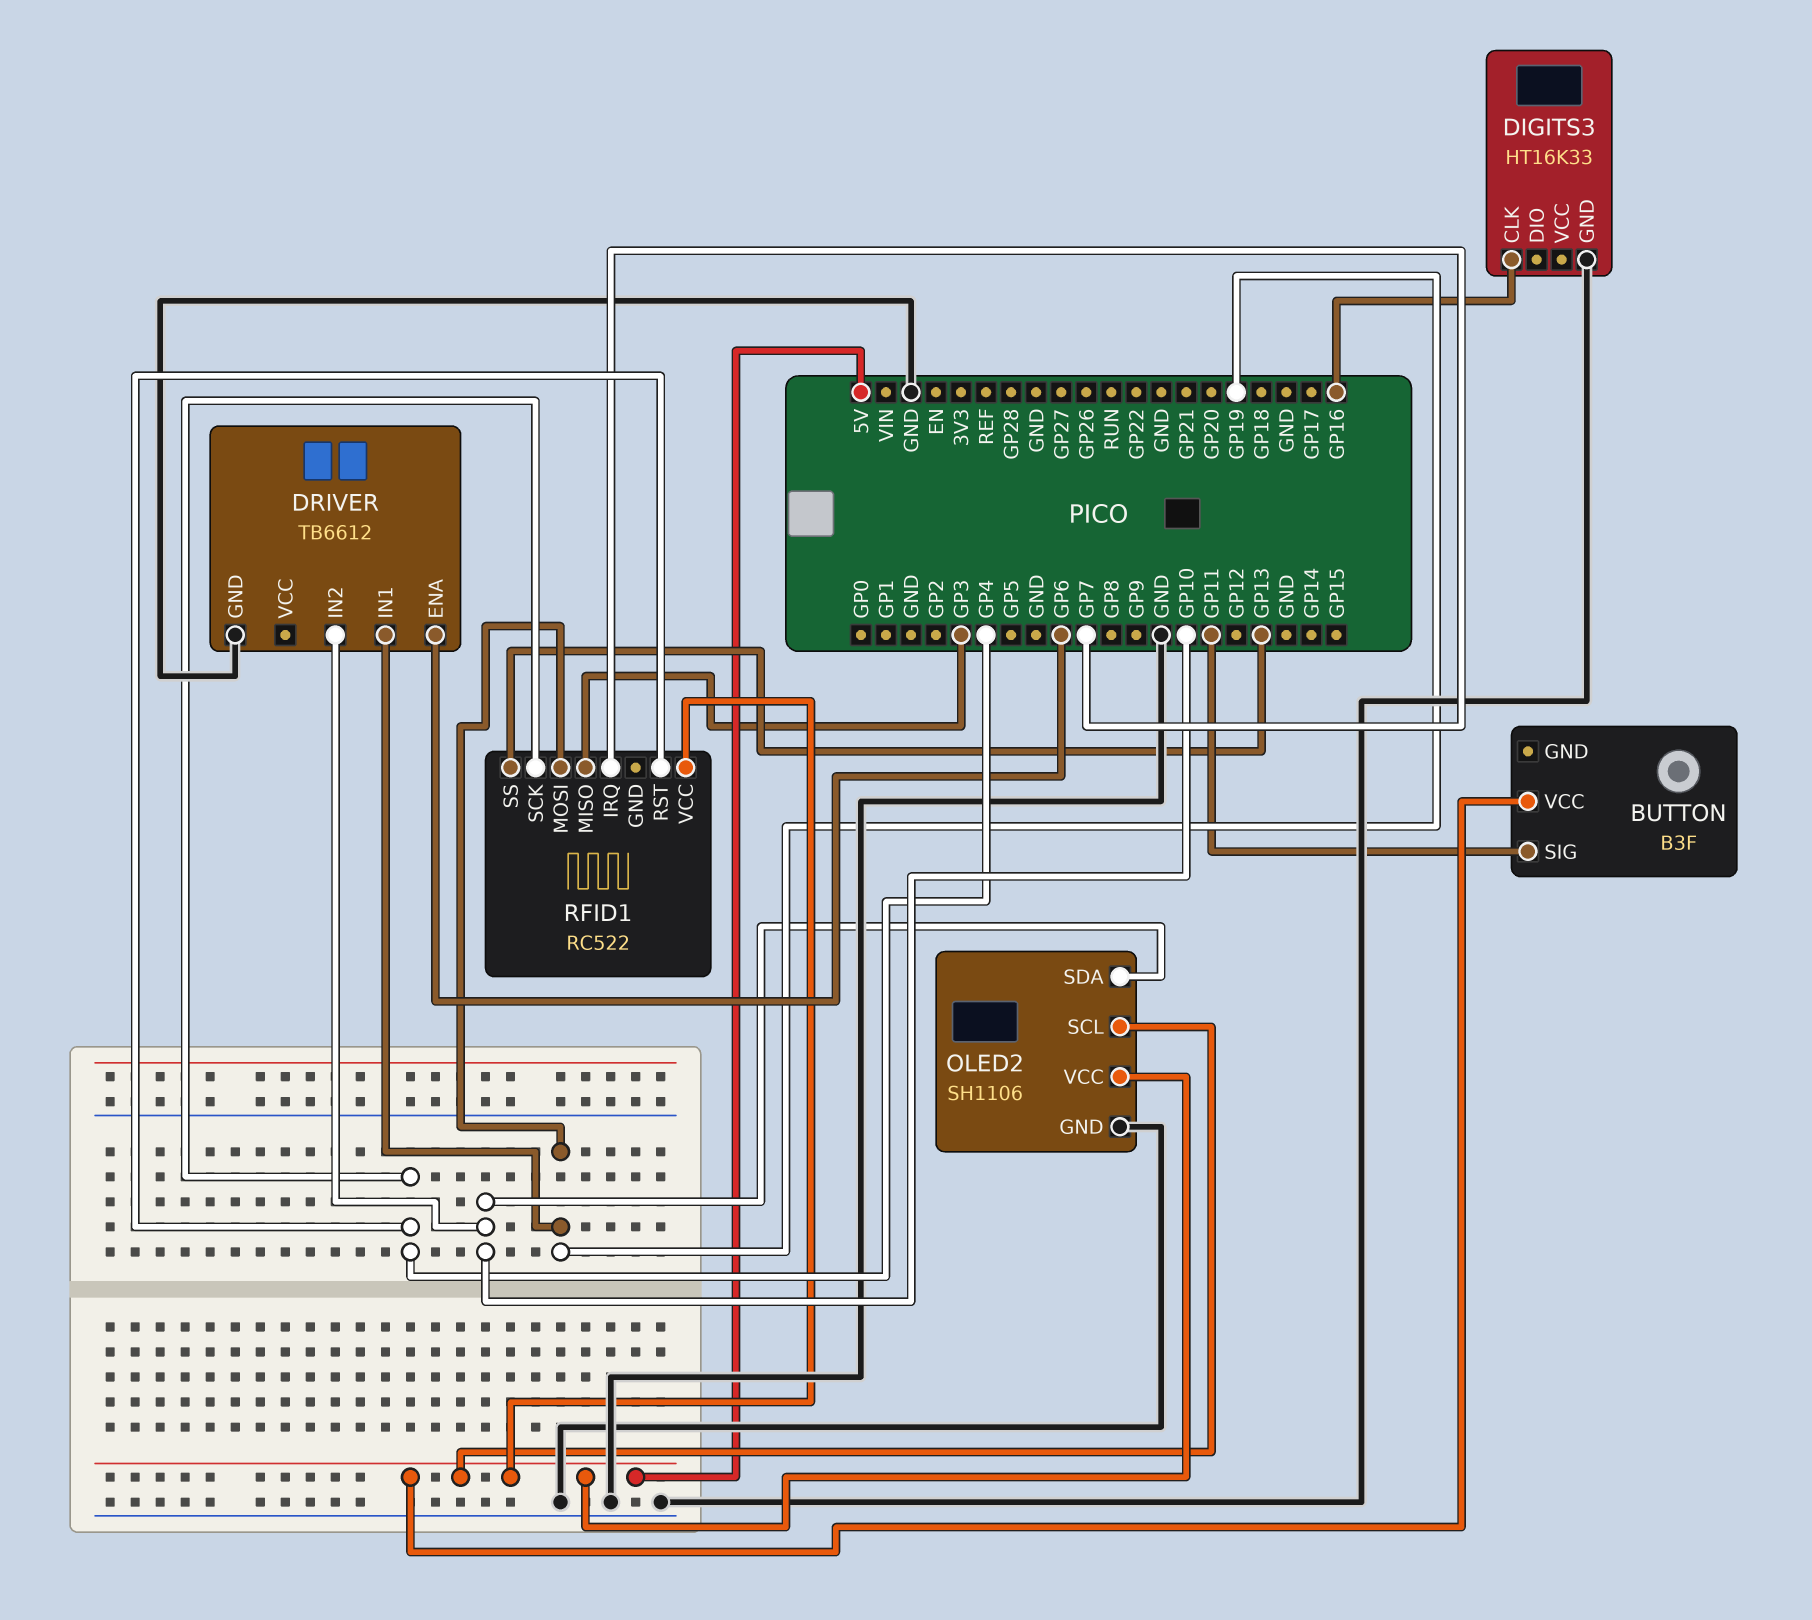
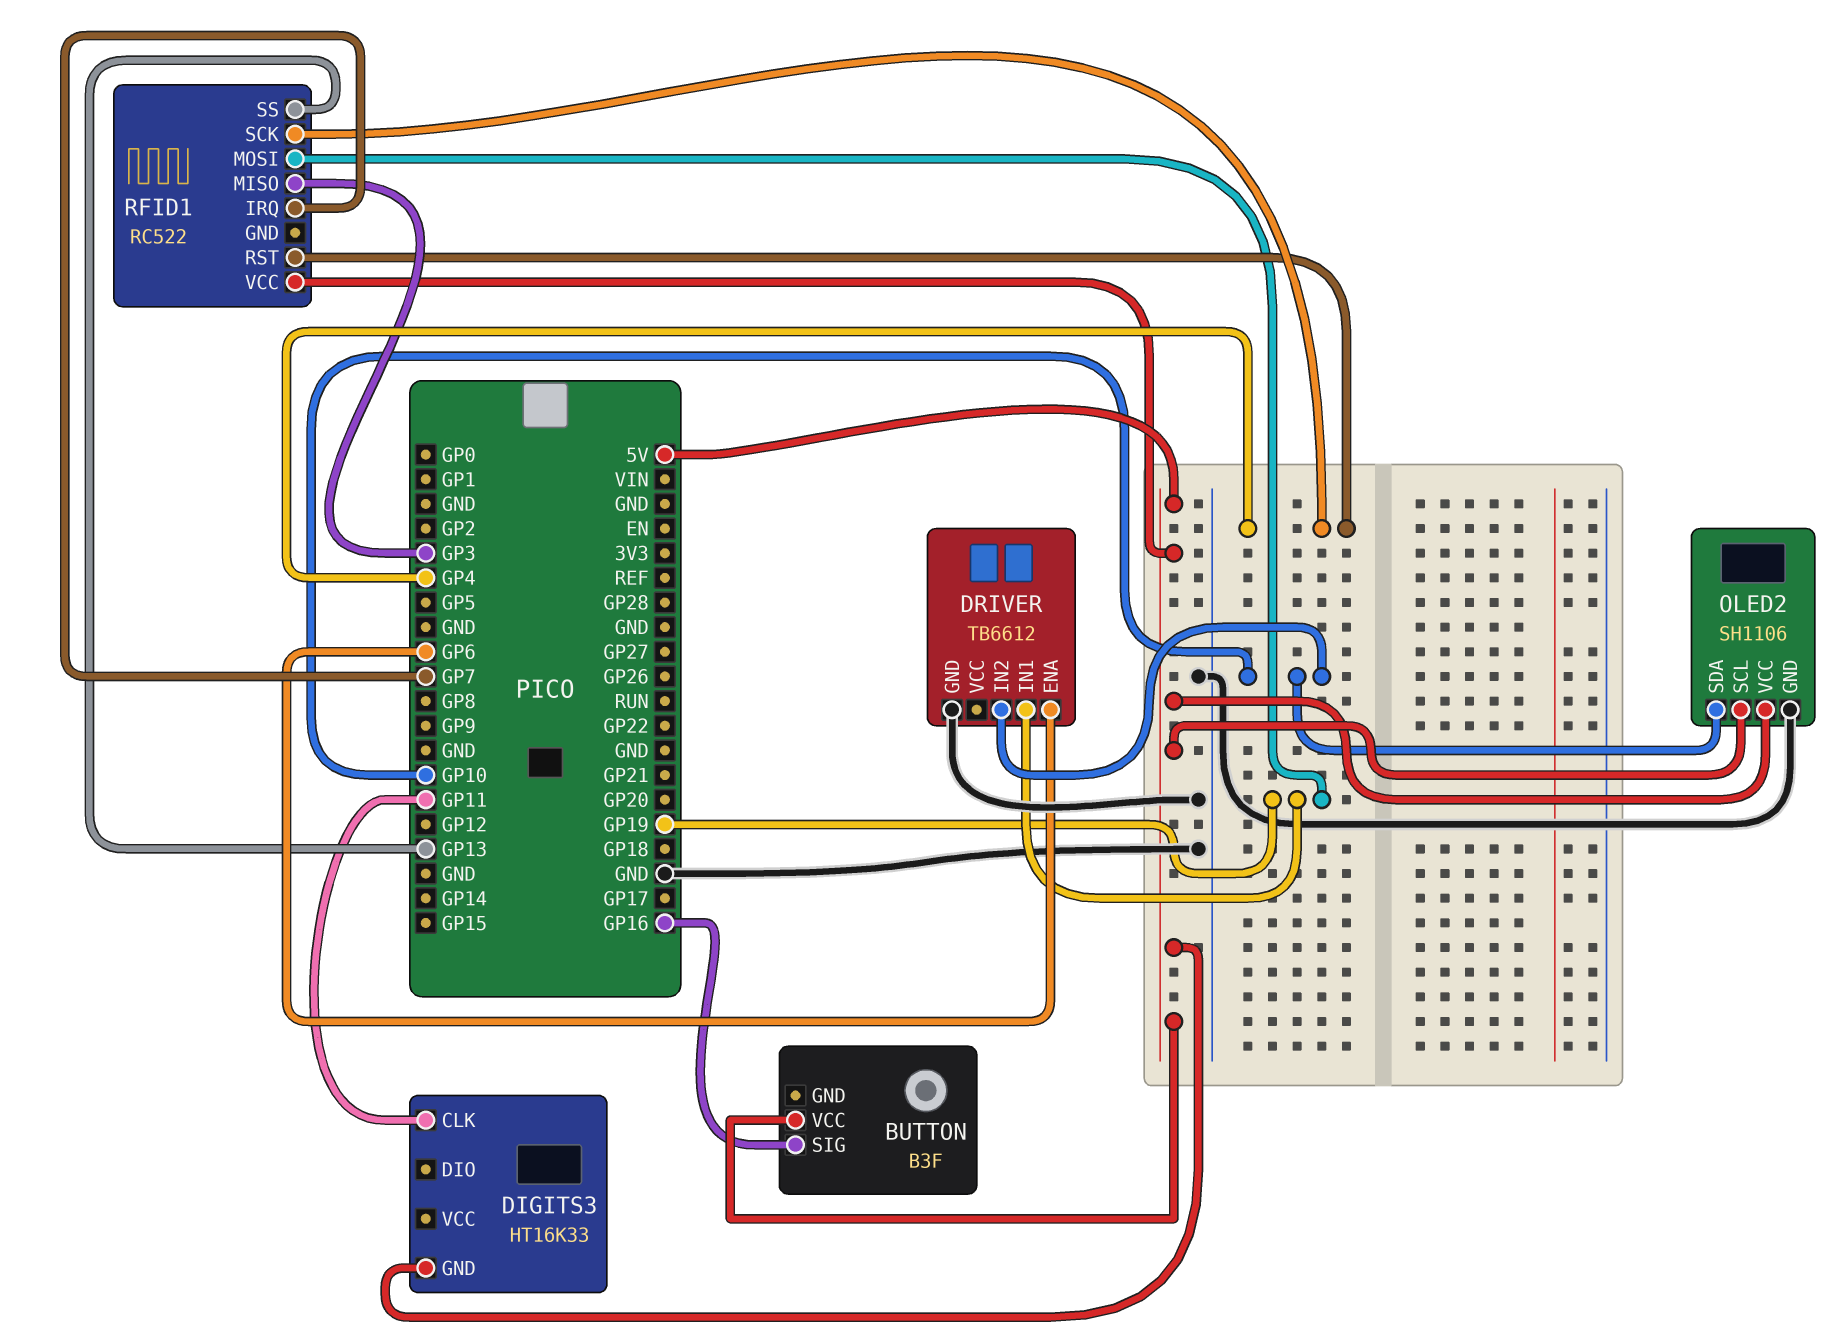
BUTTON pin SIG: GP11 -> GP16
DIGITS3 pin CLK: GP16 -> GP11
DIGITS3 pin GND: GND -> 5V

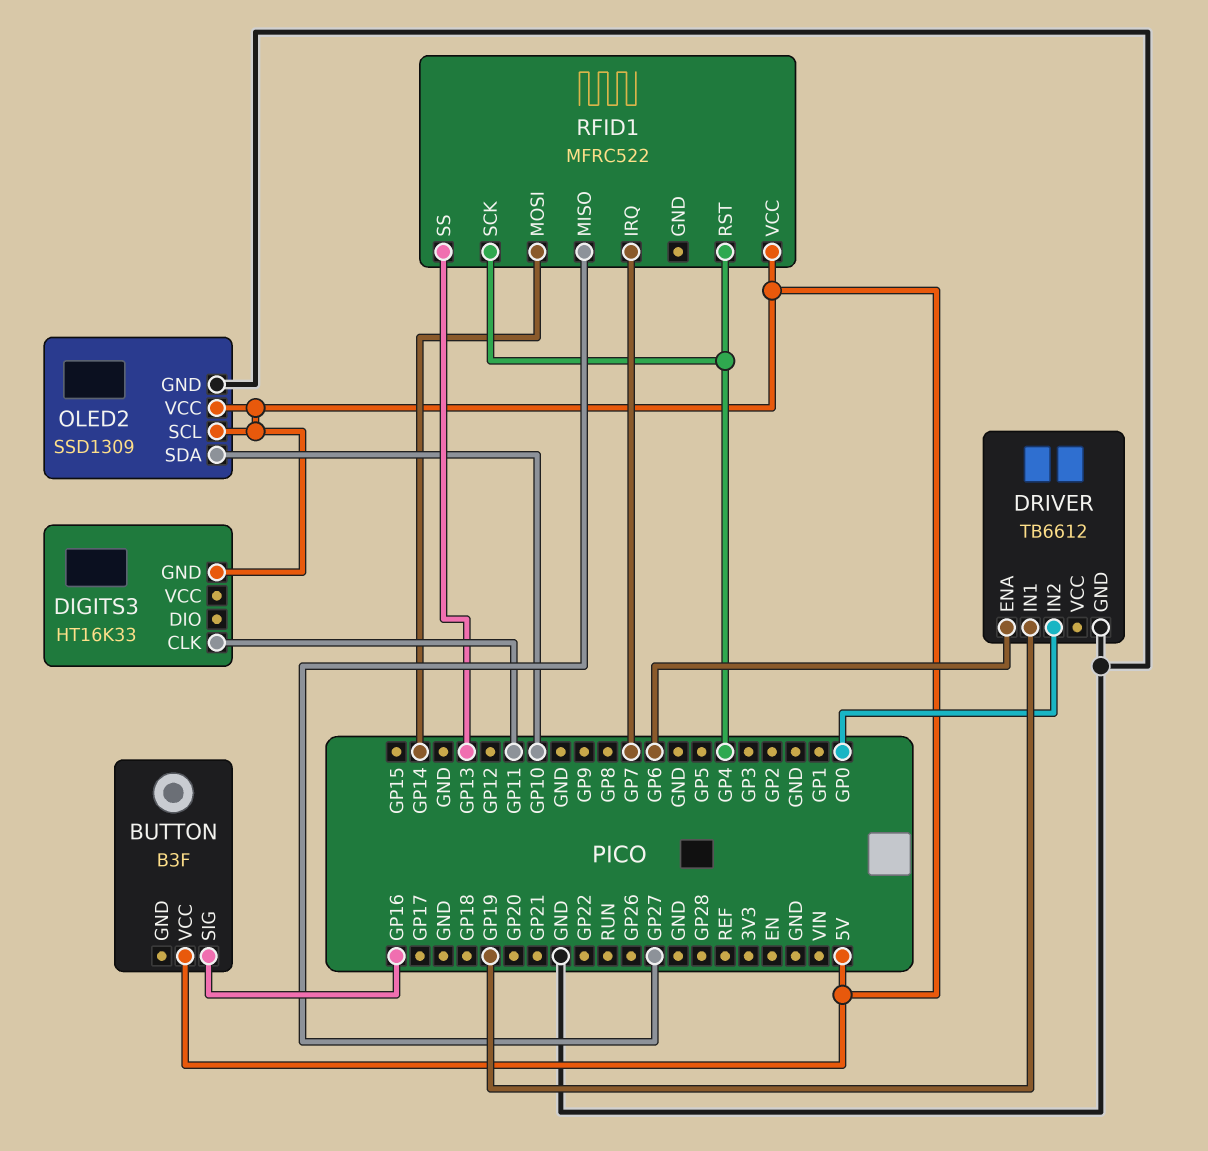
DRIVER pin IN2: GP10 -> GP0
OLED2: SH1106 -> SSD1309
RFID1: RC522 -> MFRC522
RFID1 pin MISO: GP3 -> GP27
RFID1 pin MOSI: GP19 -> GP14

